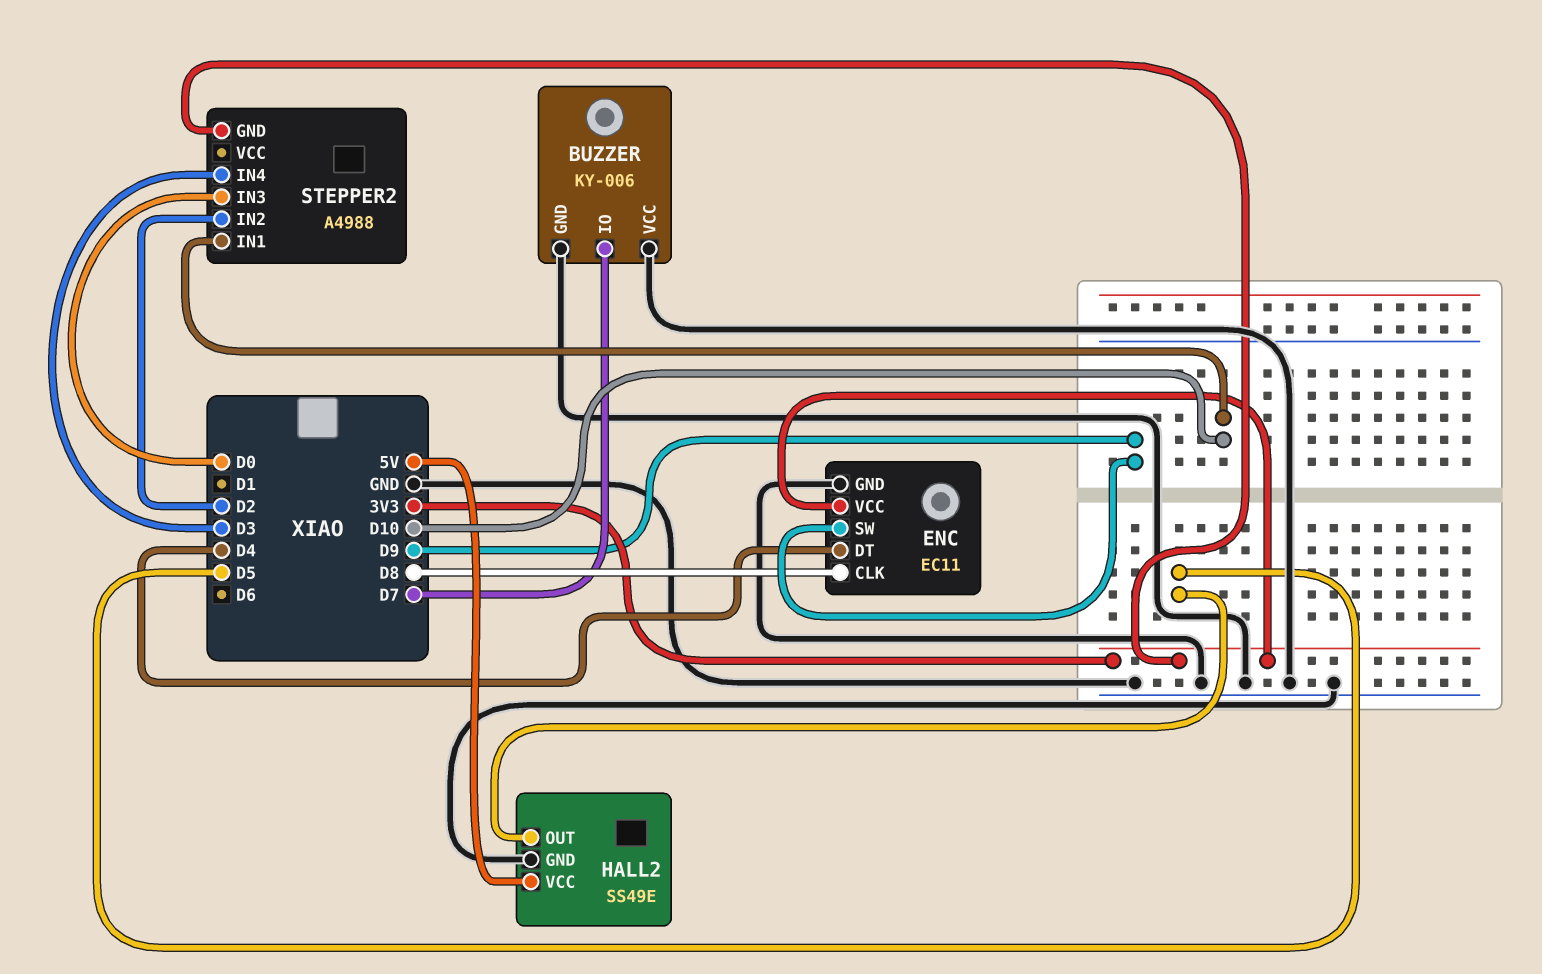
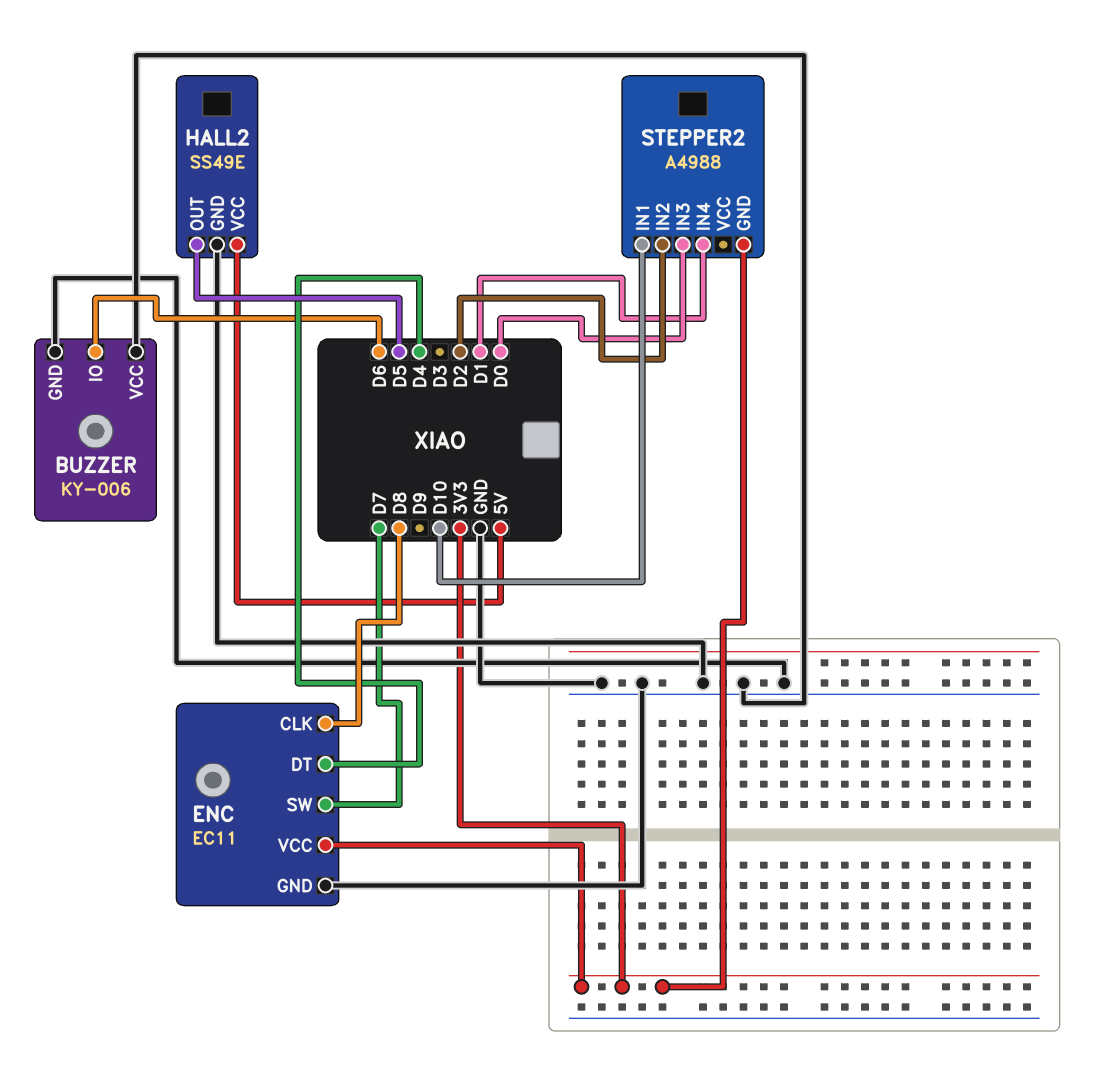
BUZZER pin IO: D7 -> D6
ENC pin SW: D9 -> D7
STEPPER2 pin IN4: D3 -> D1

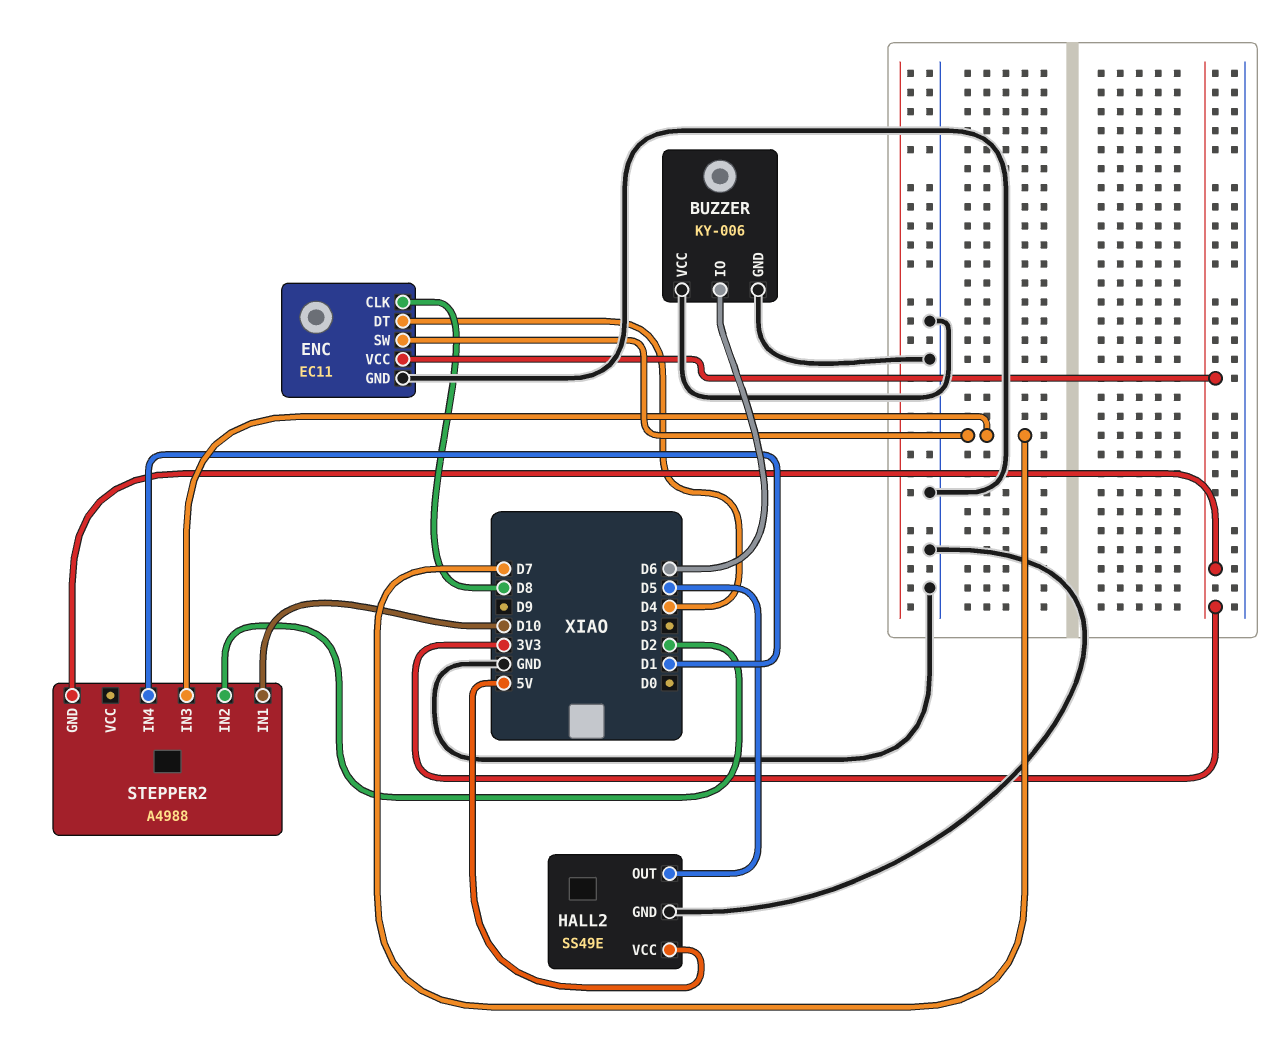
STEPPER2 pin IN3: D0 -> D7

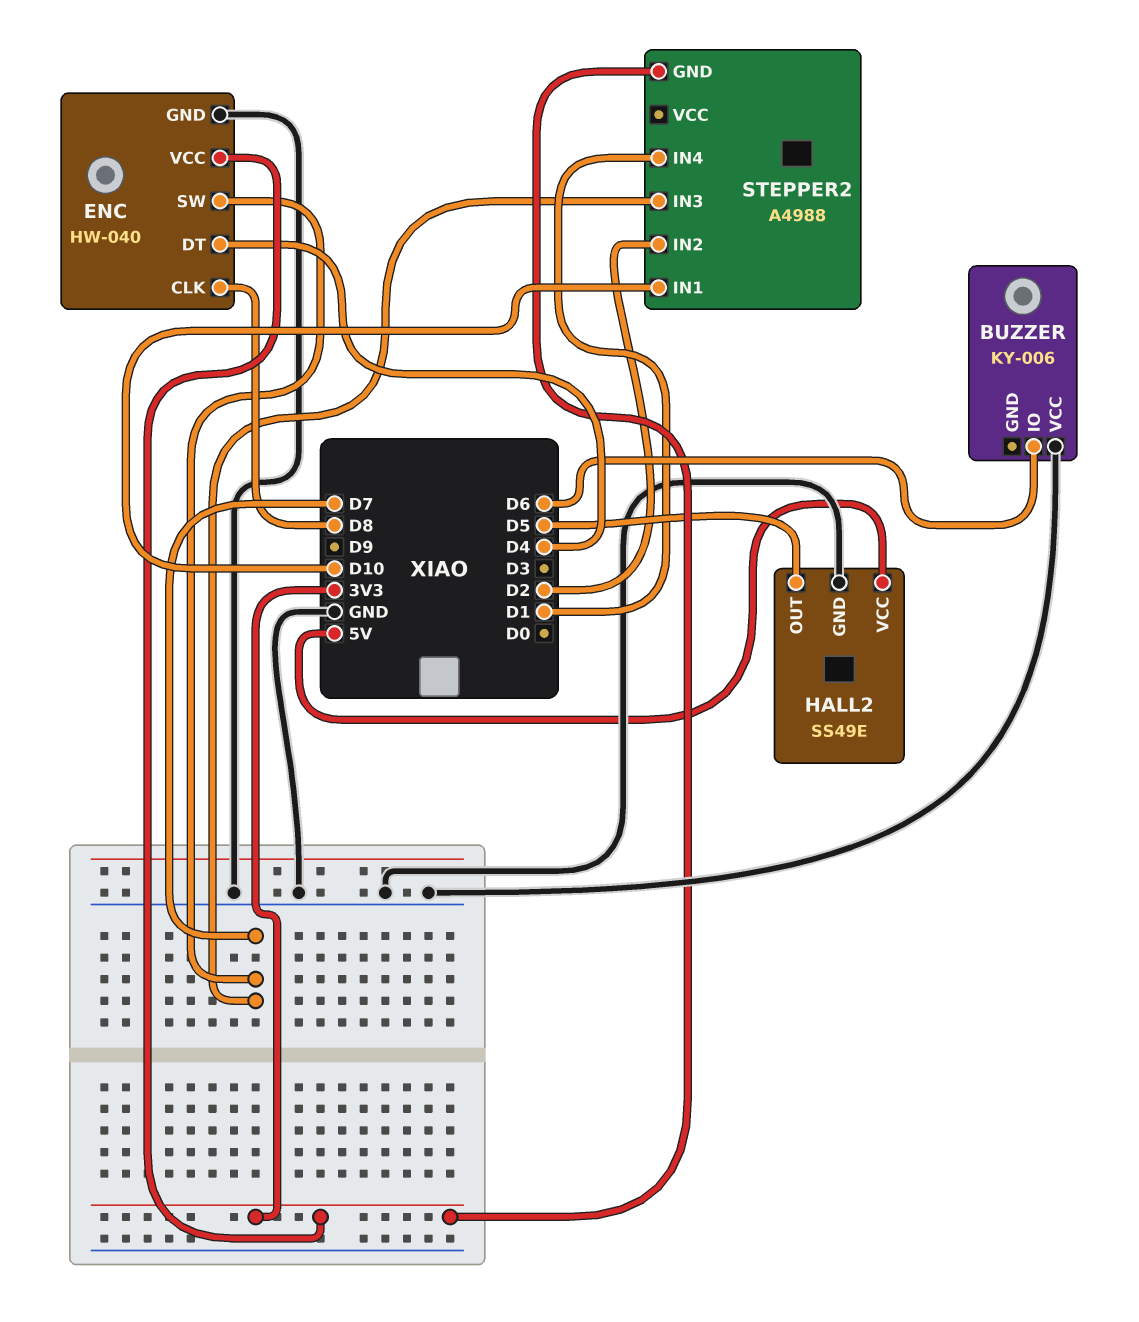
BUZZER pin GND: GND -> none
ENC: EC11 -> HW-040

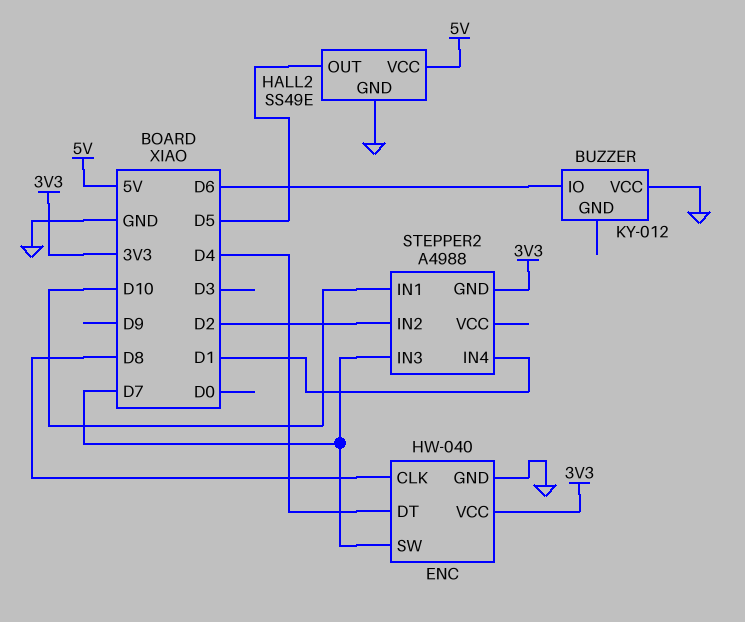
BUZZER: KY-006 -> KY-012

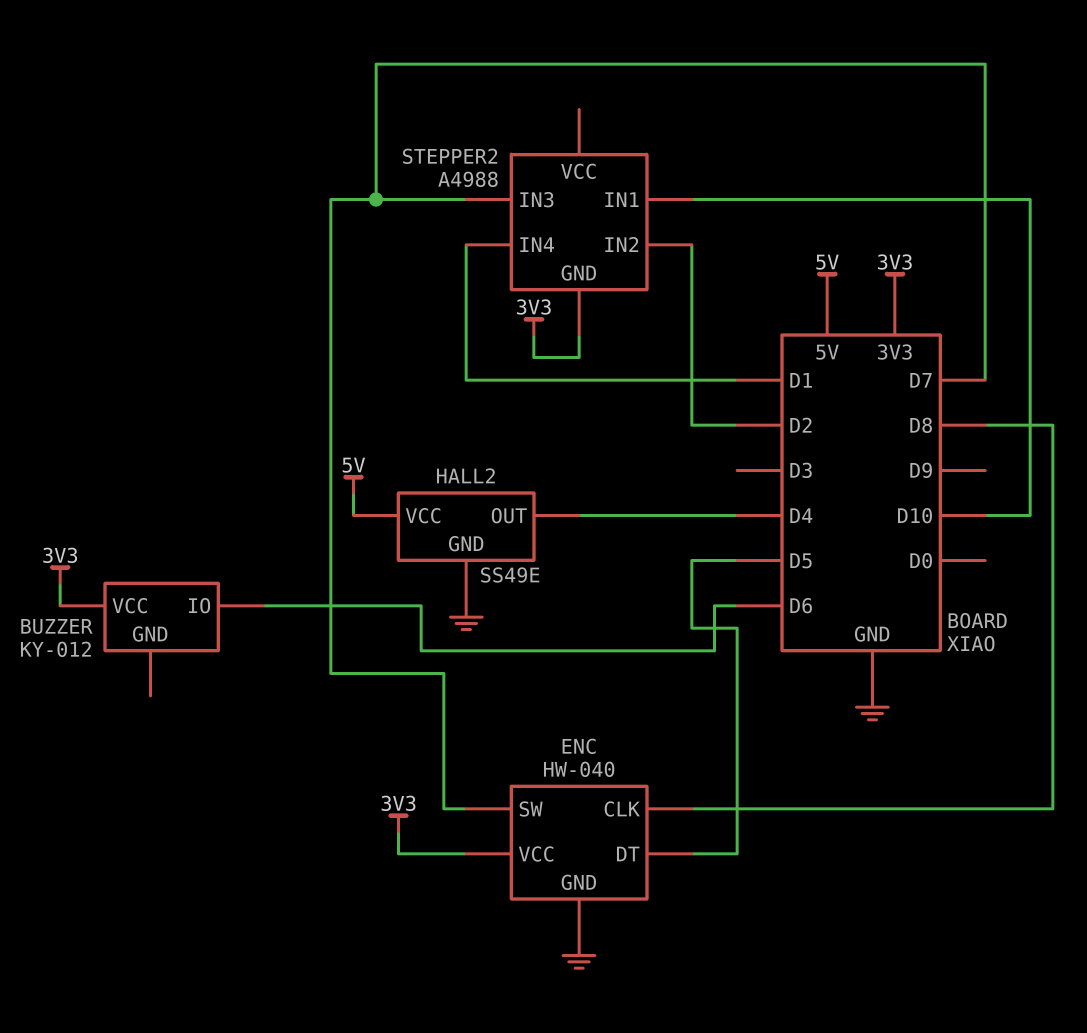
BUZZER pin VCC: GND -> 3V3
ENC pin DT: D4 -> D5
HALL2 pin OUT: D5 -> D4

